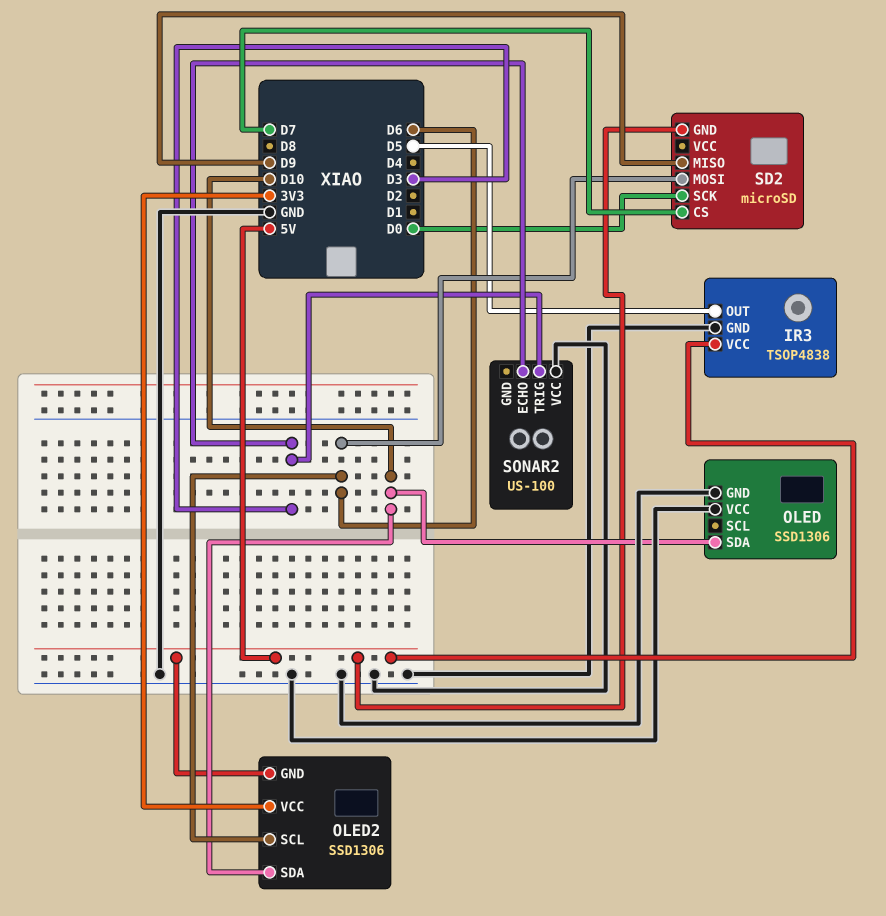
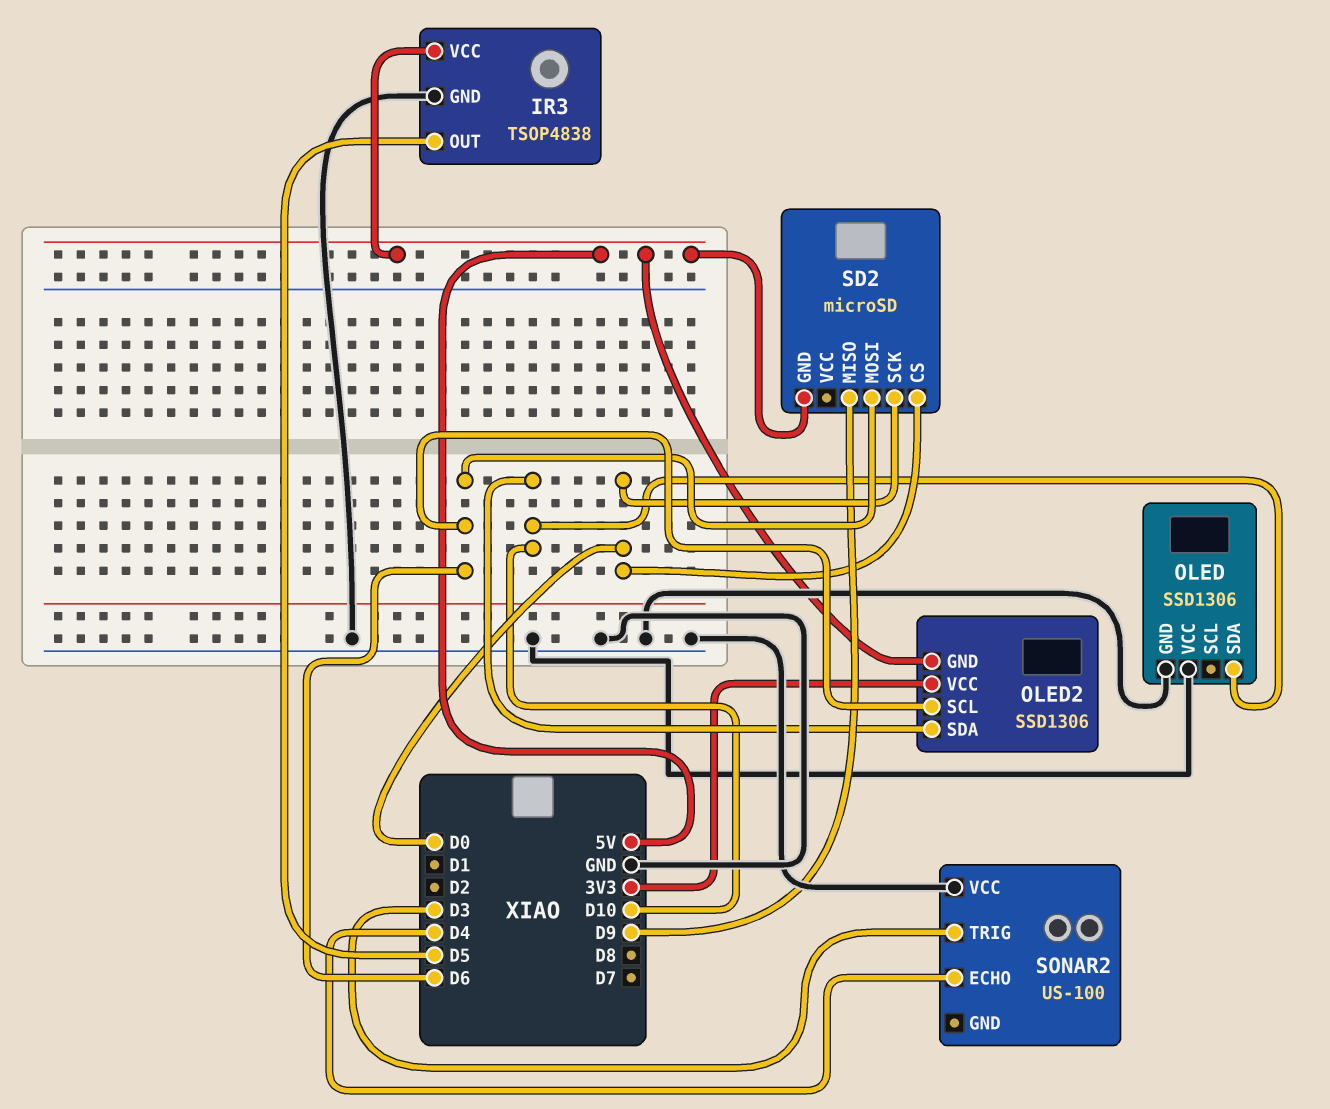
SD2 pin CS: D7 -> D0
SONAR2 pin ECHO: D3 -> D4

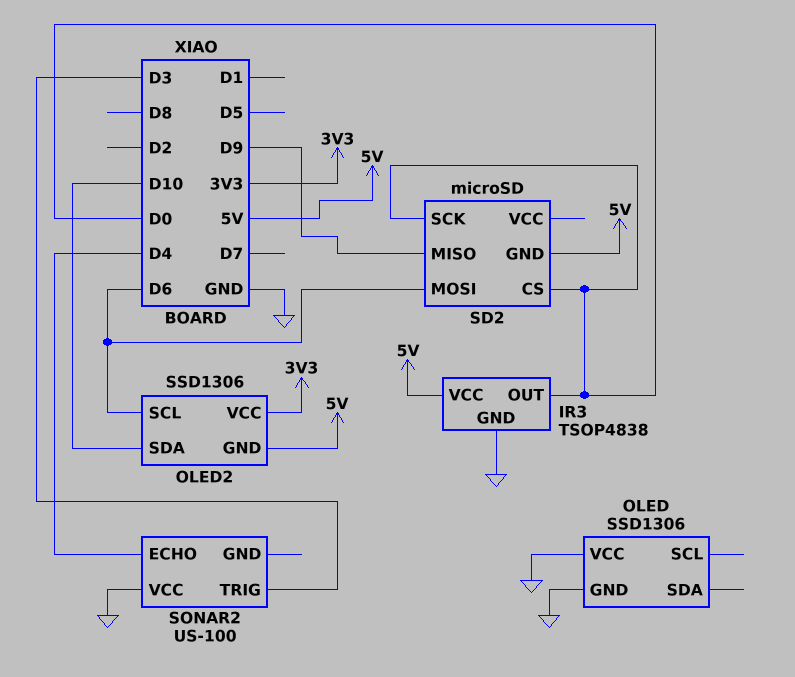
IR3 pin OUT: D5 -> D0
OLED pin SDA: D10 -> none

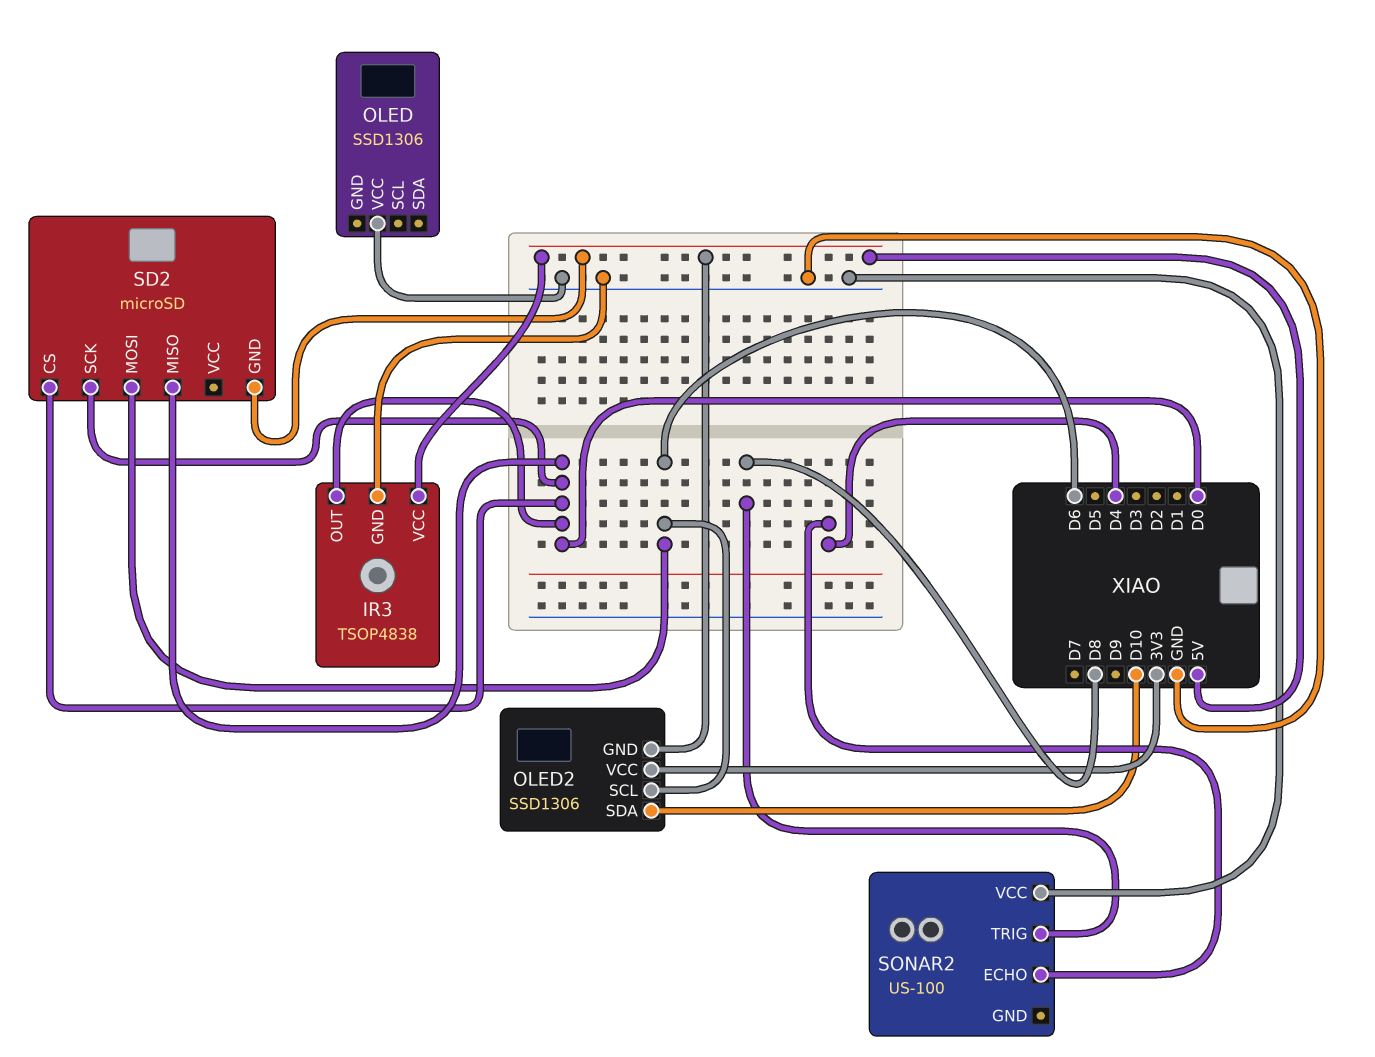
OLED pin GND: GND -> none
SD2 pin MISO: D9 -> D0
SONAR2 pin TRIG: D3 -> D8

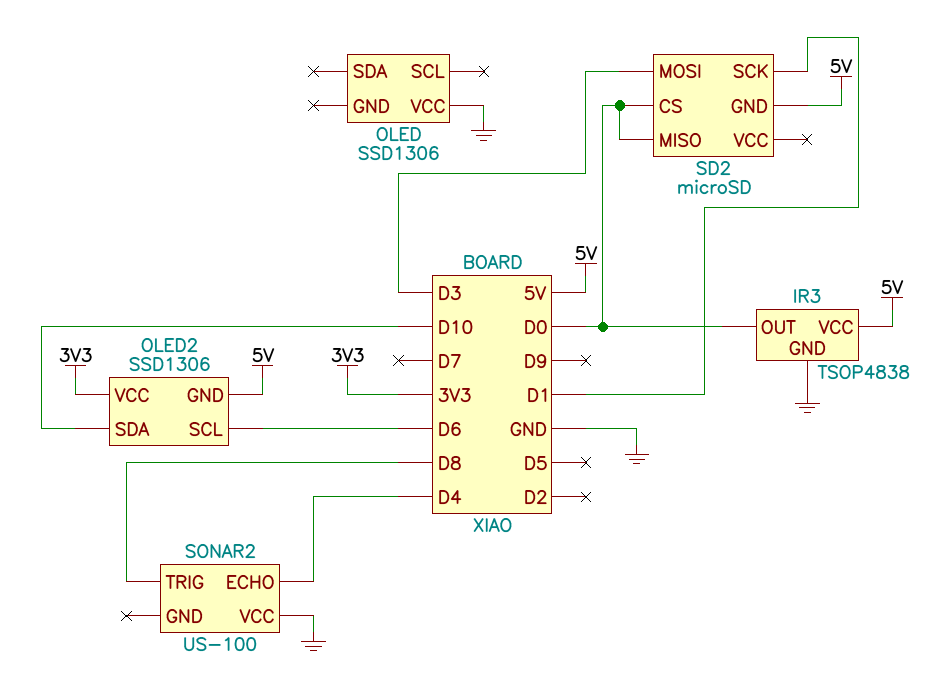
SD2 pin MOSI: D6 -> D3
SD2 pin SCK: D0 -> D1

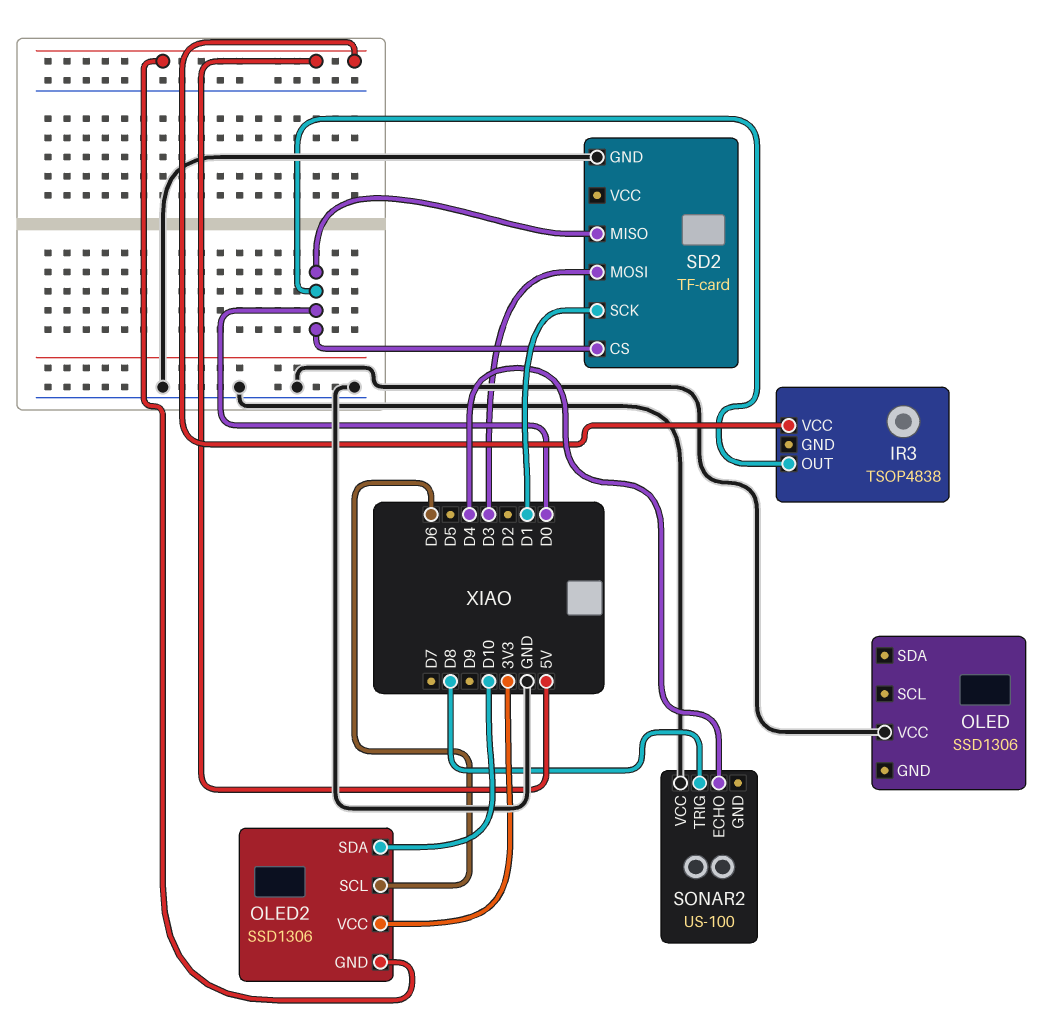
IR3 pin GND: GND -> none
SD2: microSD -> TF-card
SD2 pin GND: 5V -> GND

